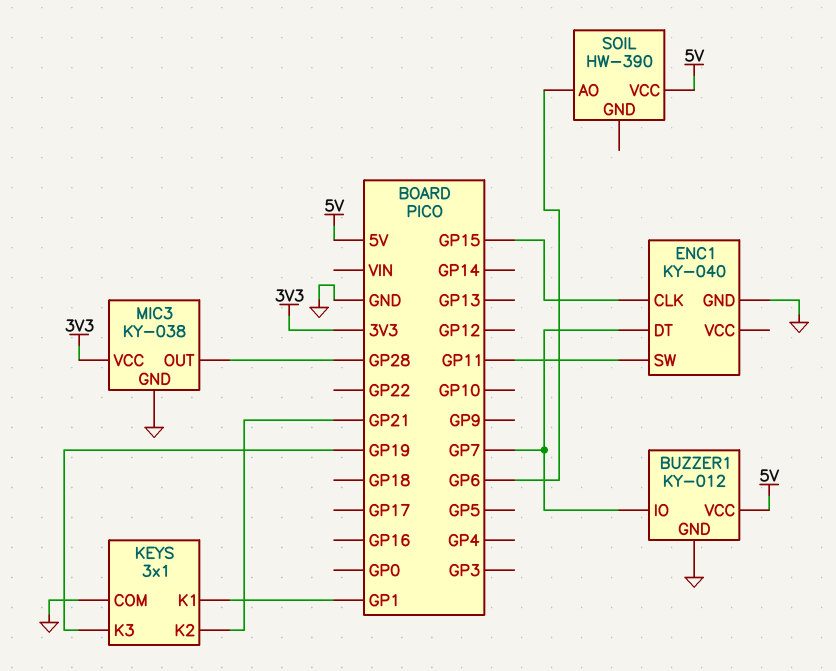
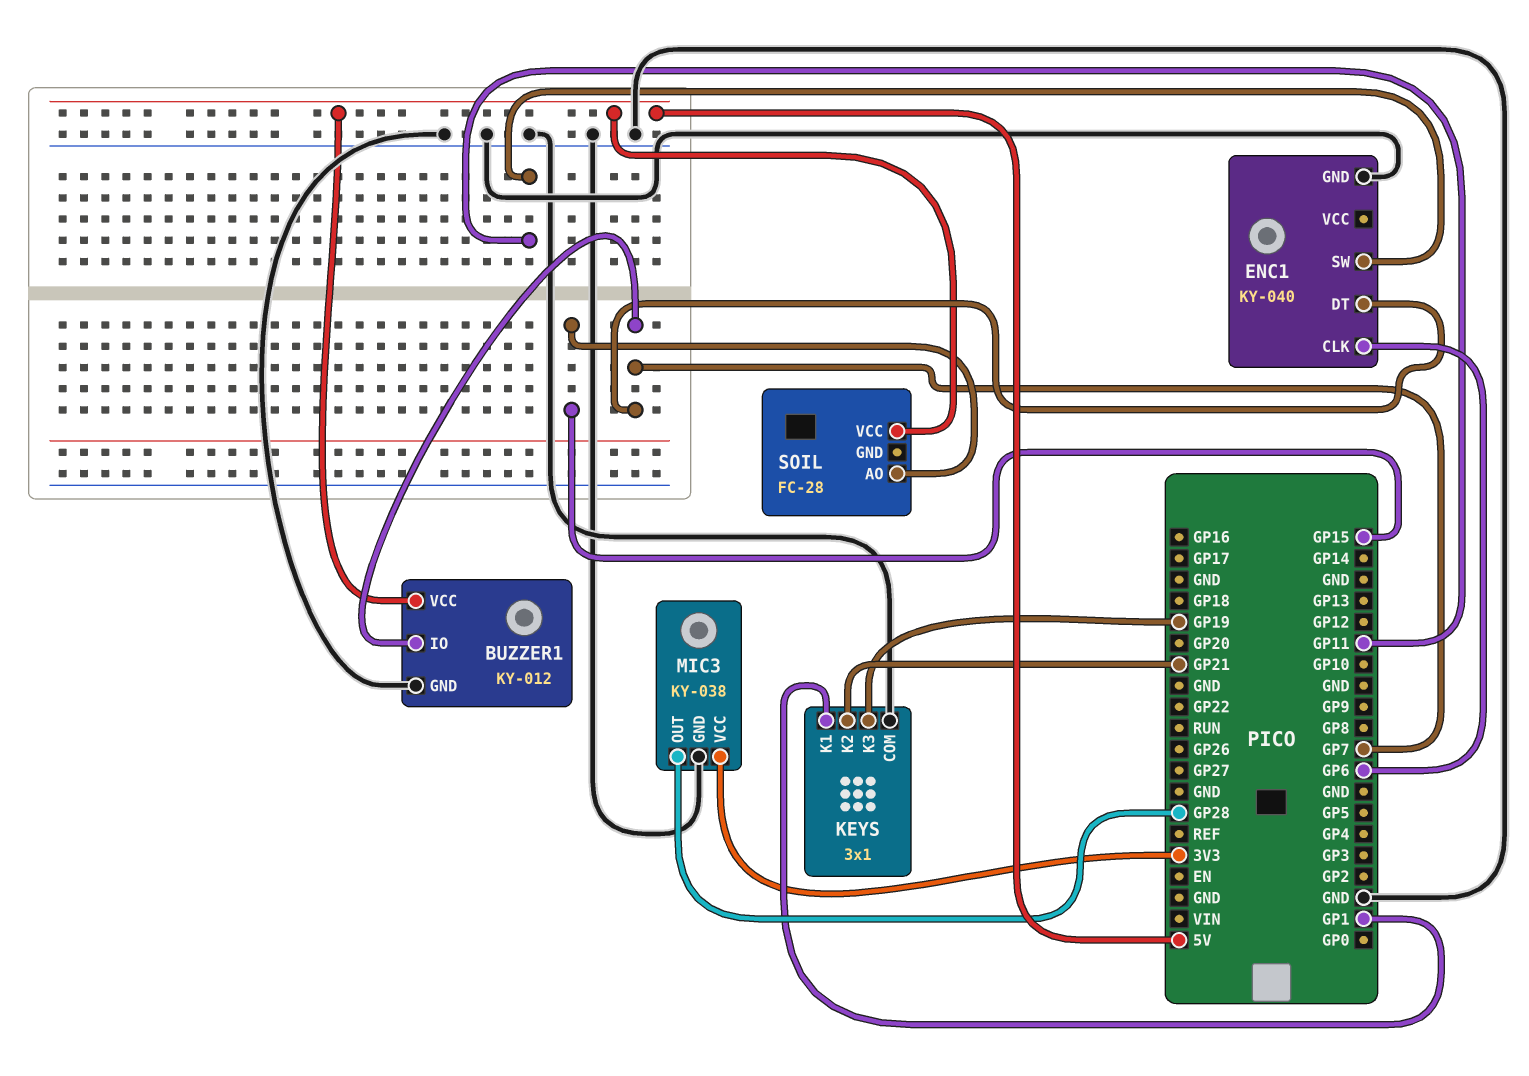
ENC1 pin CLK: GP15 -> GP6
SOIL: HW-390 -> FC-28
SOIL pin AO: GP6 -> GP15

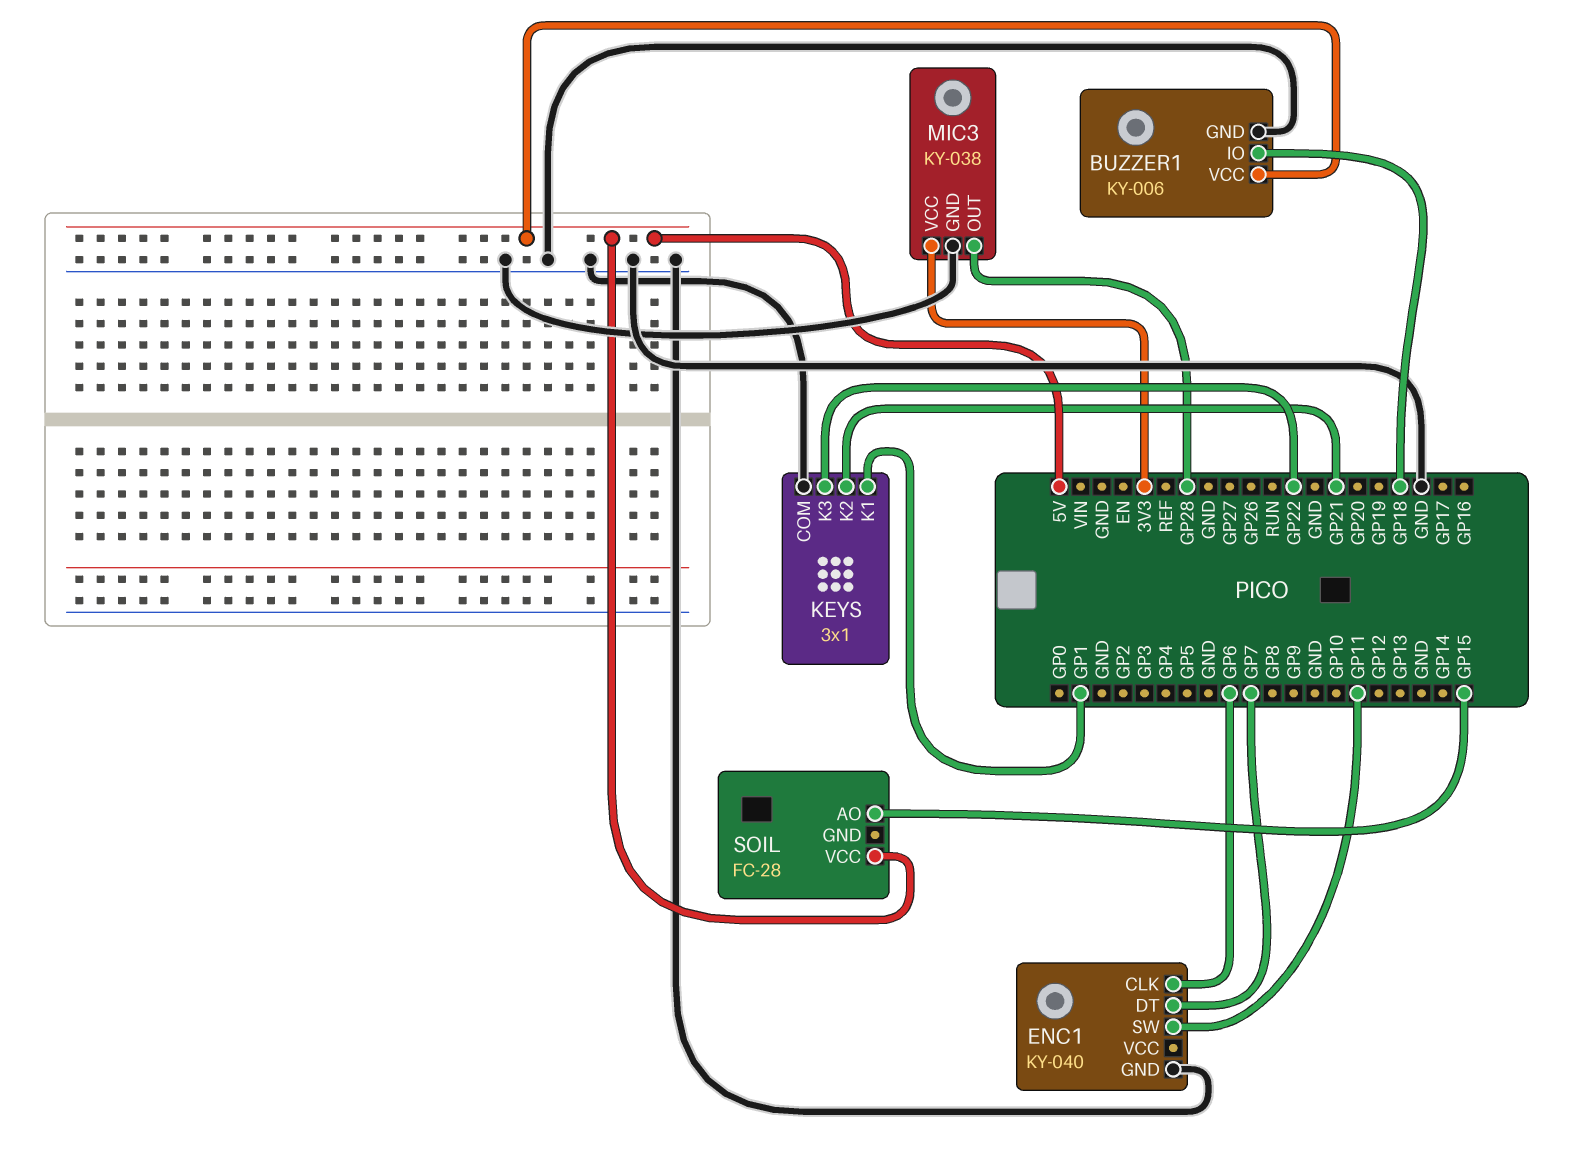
BUZZER1: KY-012 -> KY-006
BUZZER1 pin IO: GP7 -> GP18
KEYS pin K3: GP19 -> GP22

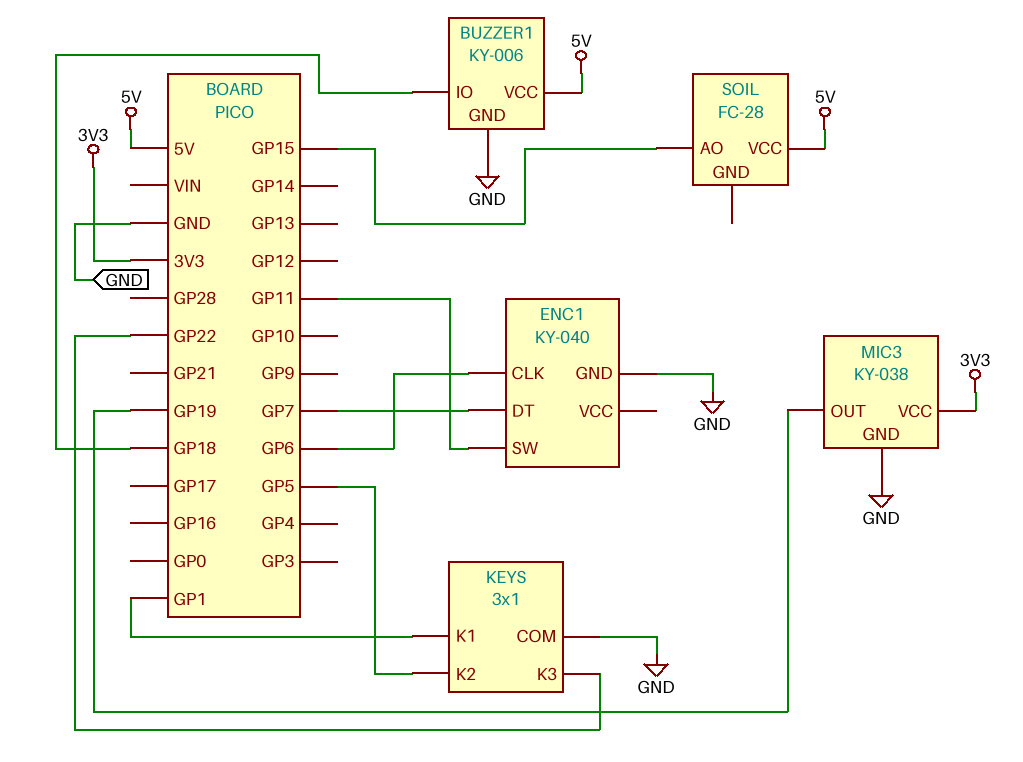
KEYS pin K2: GP21 -> GP5
MIC3 pin OUT: GP28 -> GP19

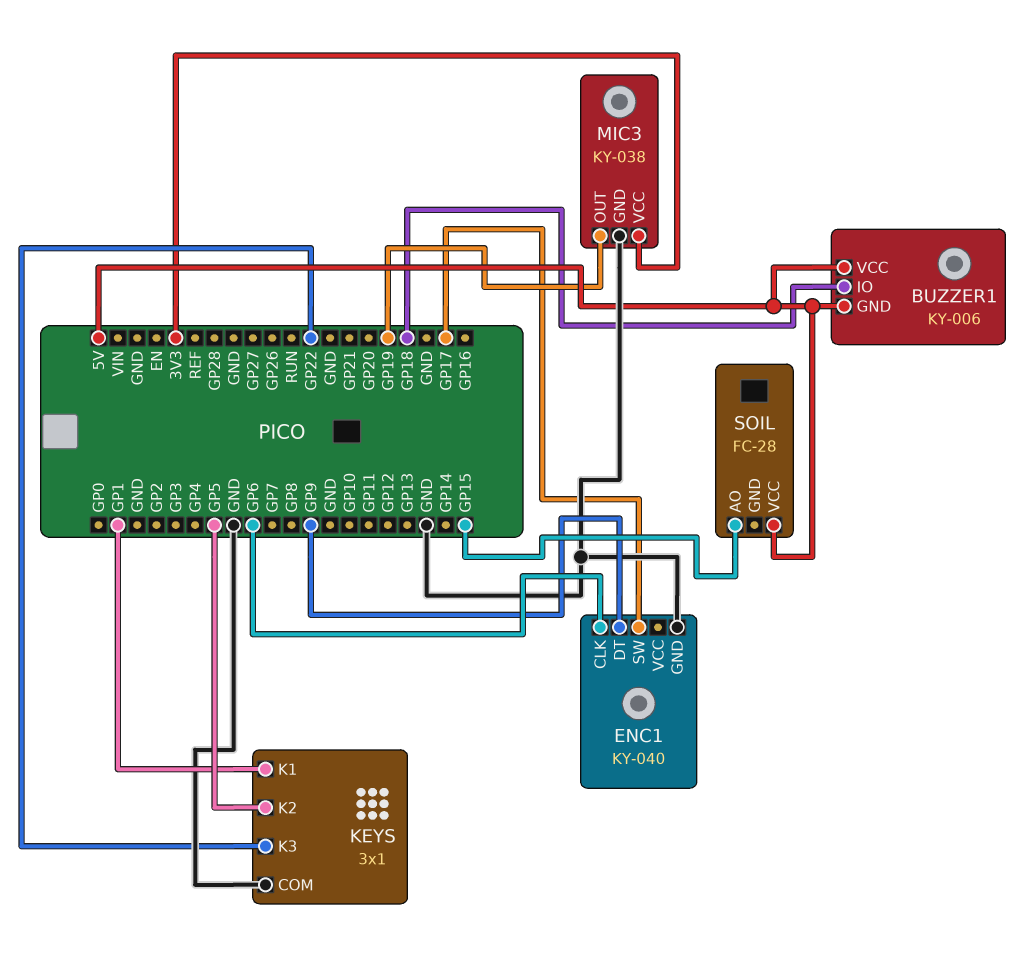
BUZZER1 pin GND: GND -> 5V
ENC1 pin DT: GP7 -> GP9
ENC1 pin SW: GP11 -> GP17

